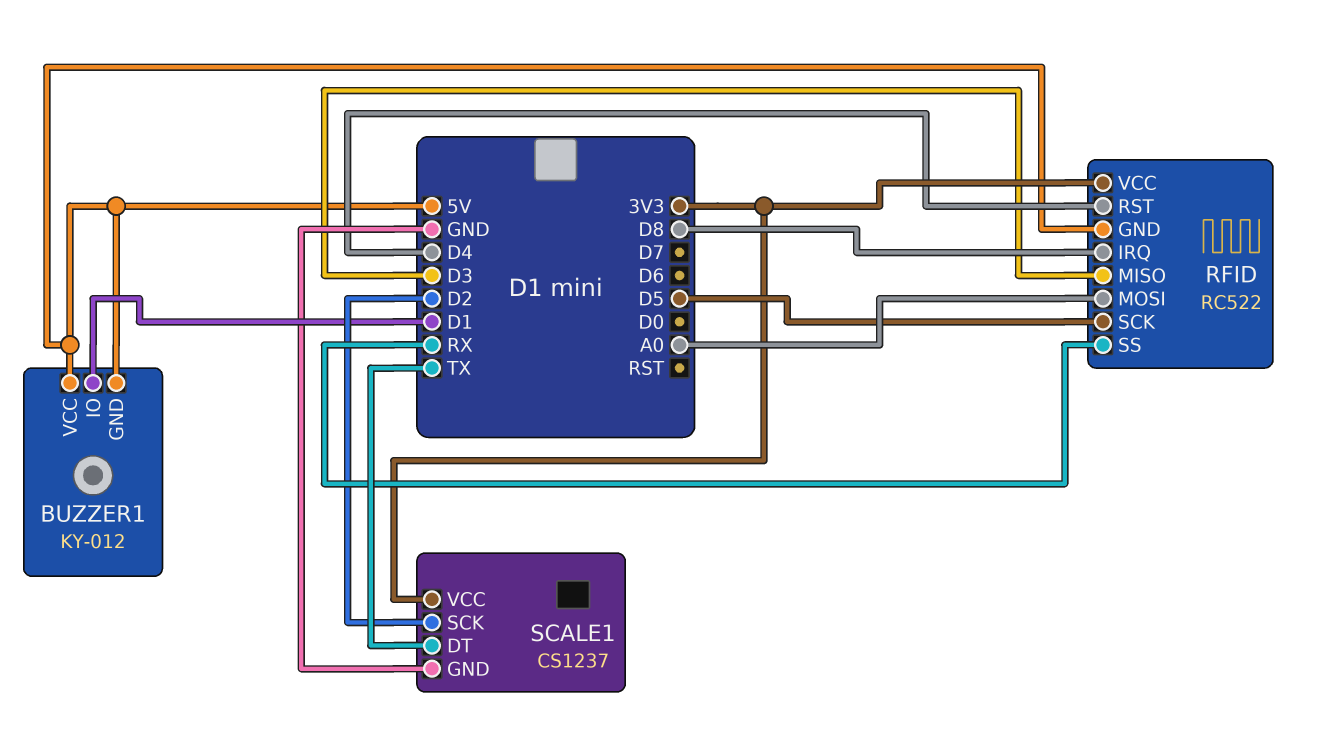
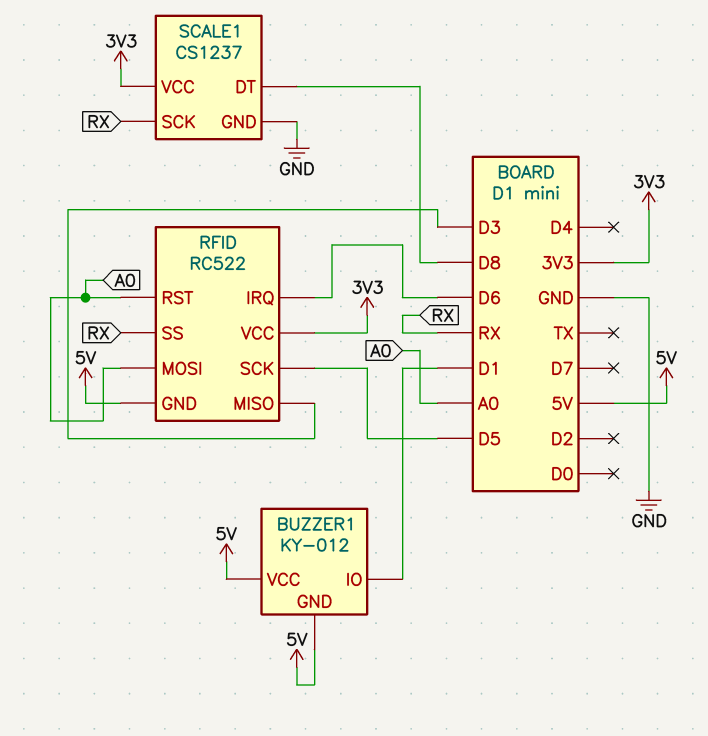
RFID pin IRQ: D8 -> D6
RFID pin RST: D4 -> A0
SCALE1 pin DT: TX -> D8
SCALE1 pin SCK: D2 -> RX

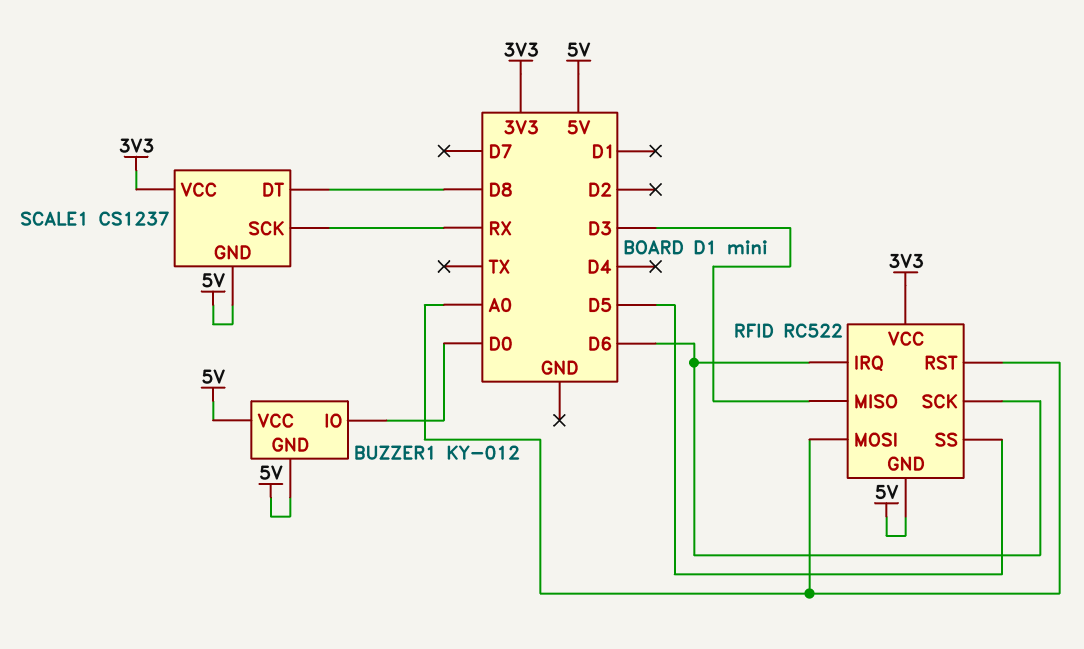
BUZZER1 pin IO: D1 -> D0
RFID pin SCK: D5 -> D6
RFID pin SS: RX -> D5
SCALE1 pin GND: GND -> 5V

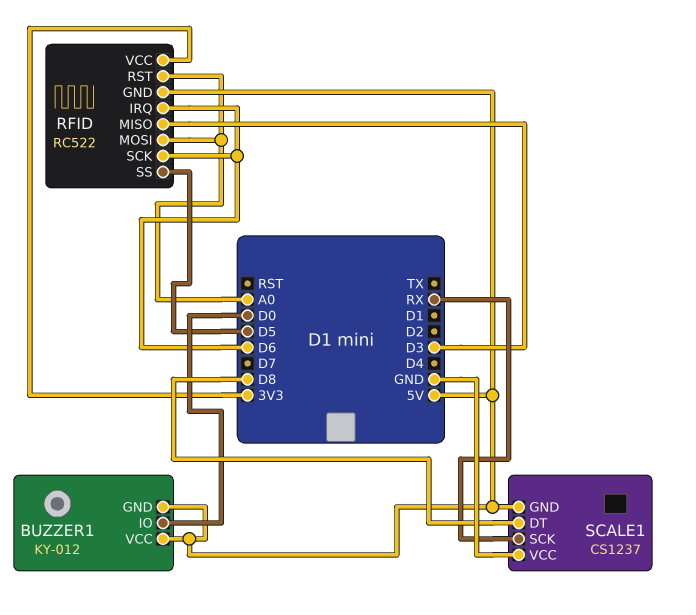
SCALE1 pin VCC: 3V3 -> GND

